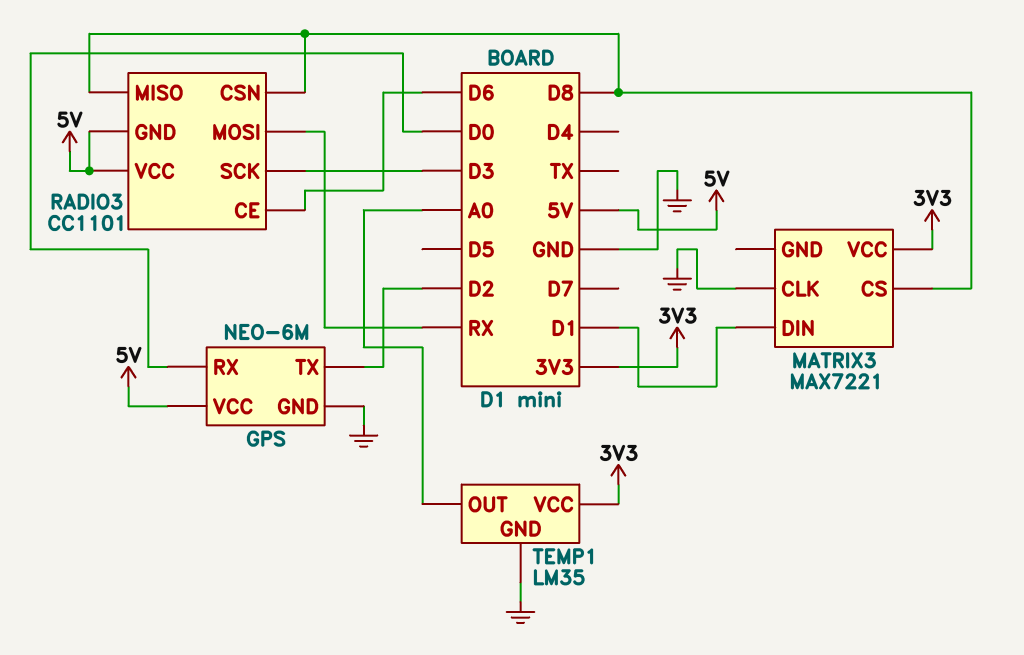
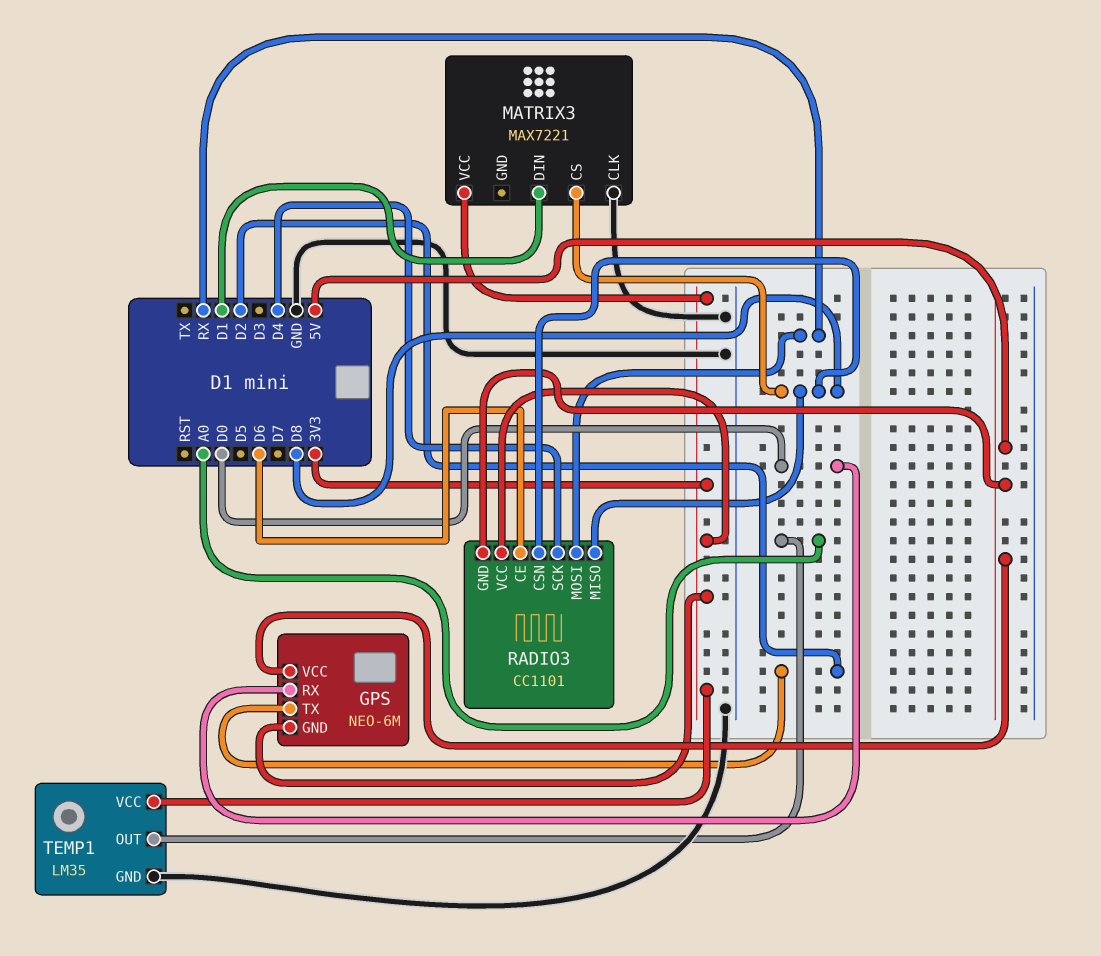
GPS pin GND: GND -> 3V3
RADIO3 pin SCK: D3 -> D4
RADIO3 pin VCC: 5V -> 3V3

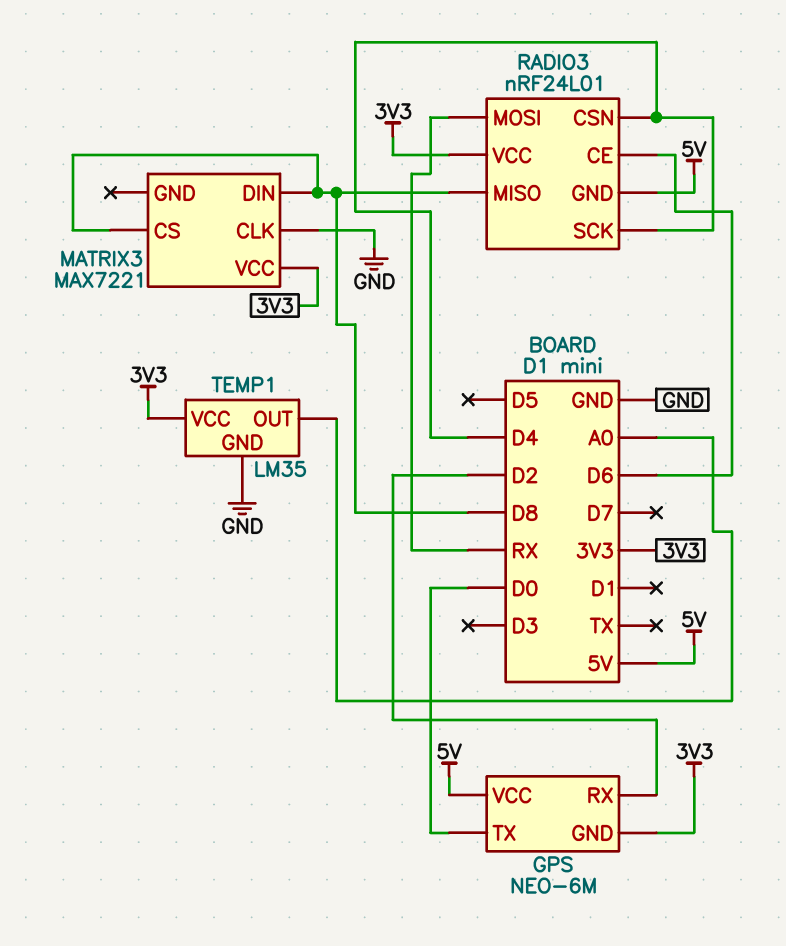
GPS pin RX: D0 -> D2
GPS pin TX: D2 -> D0
MATRIX3 pin DIN: D1 -> D8
RADIO3: CC1101 -> nRF24L01
RADIO3 pin CSN: D8 -> D4

